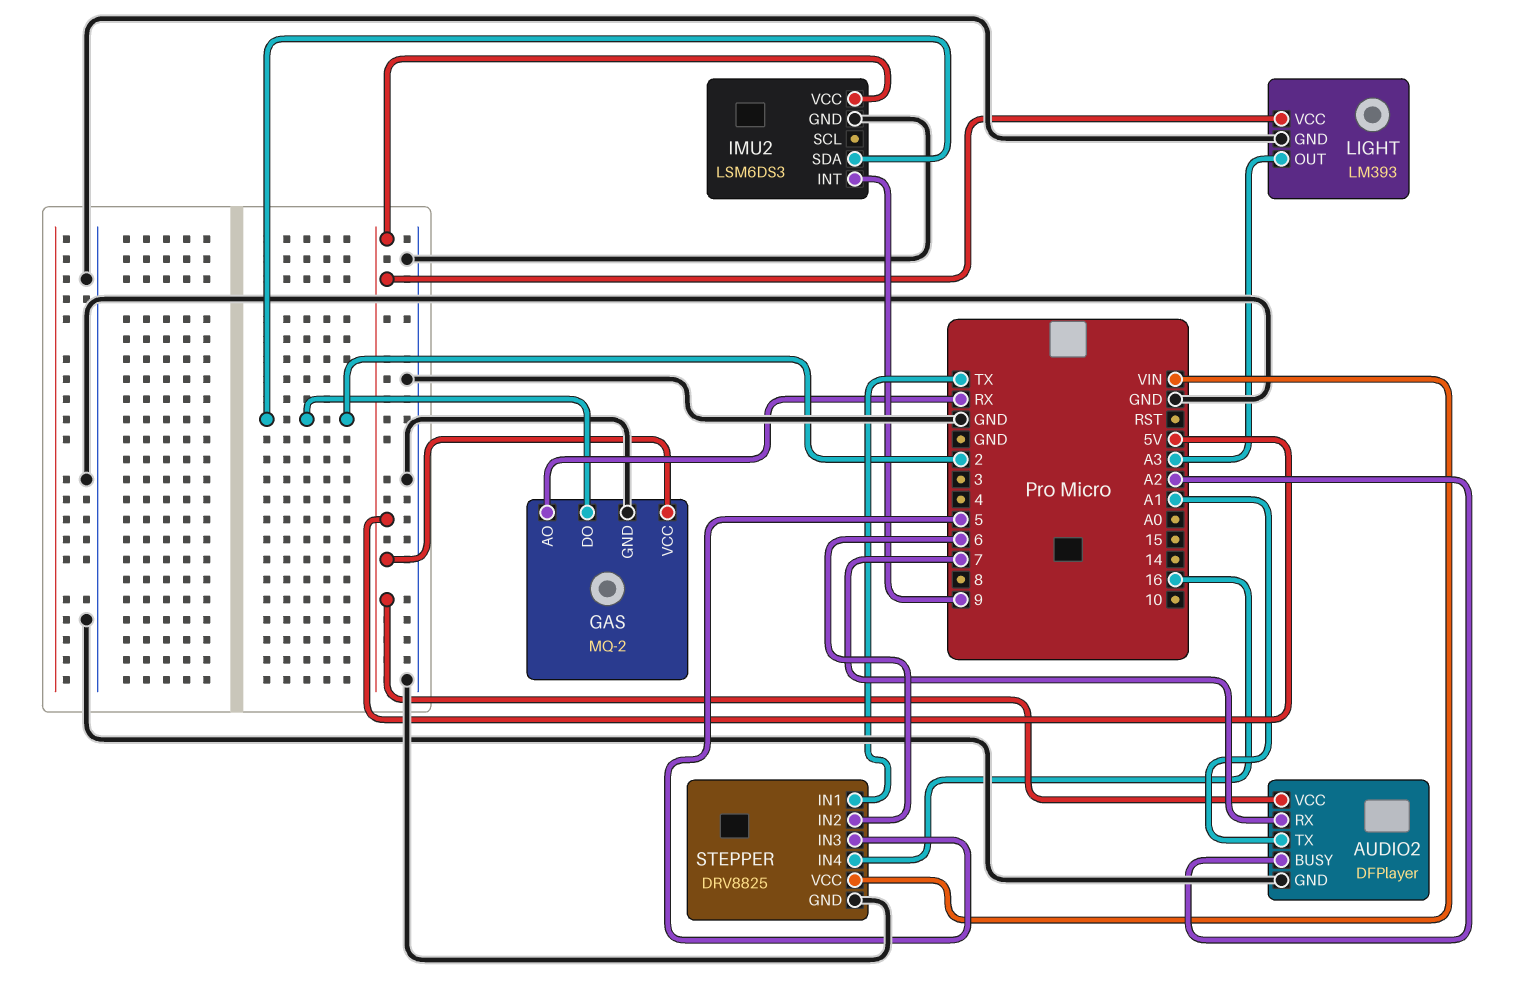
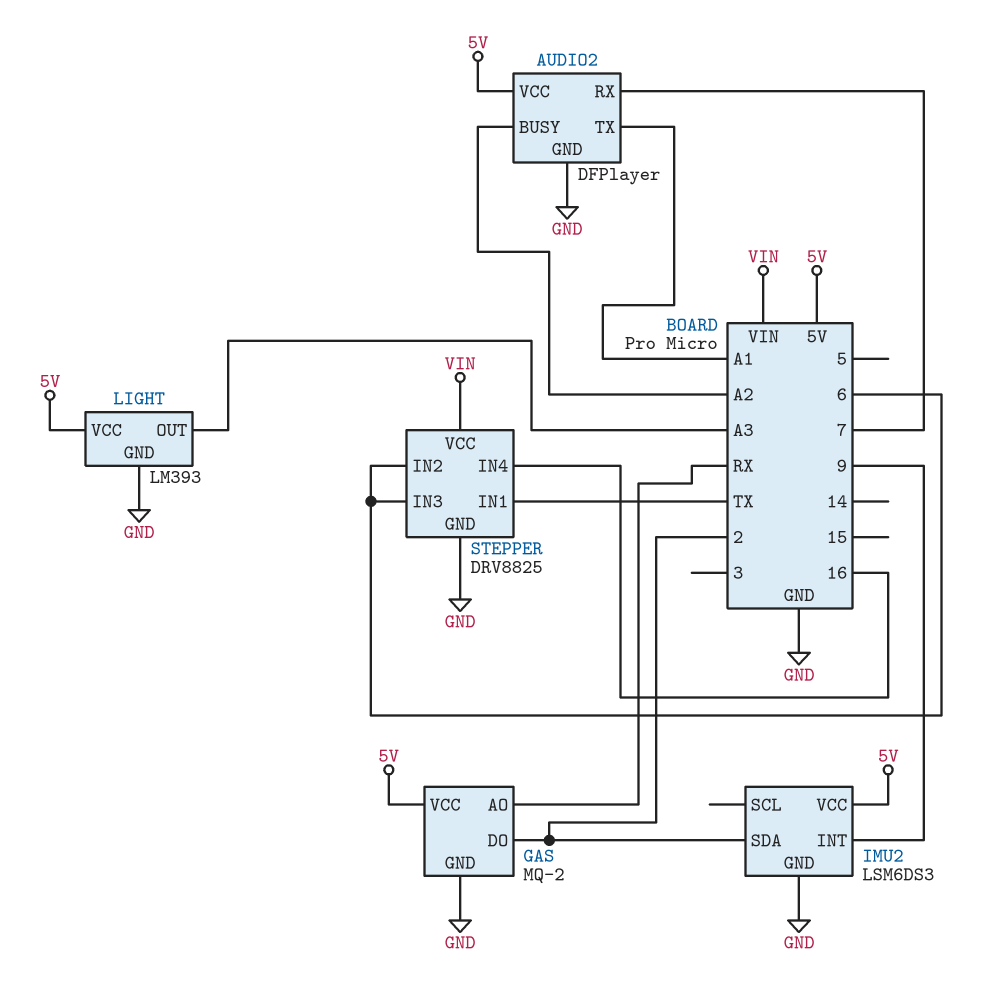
STEPPER pin IN3: 5 -> 6

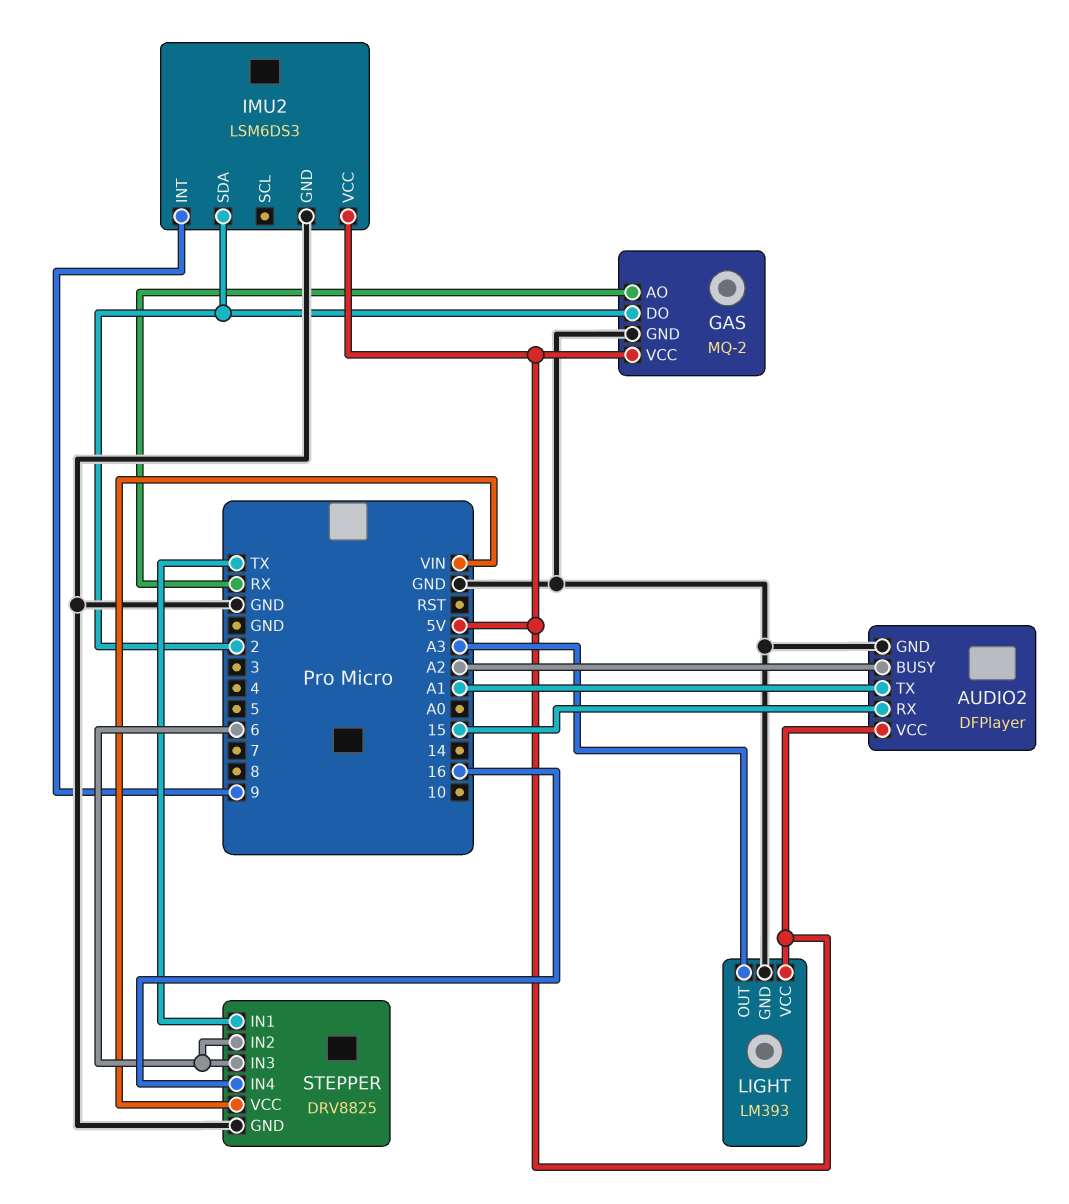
AUDIO2 pin RX: 7 -> 15

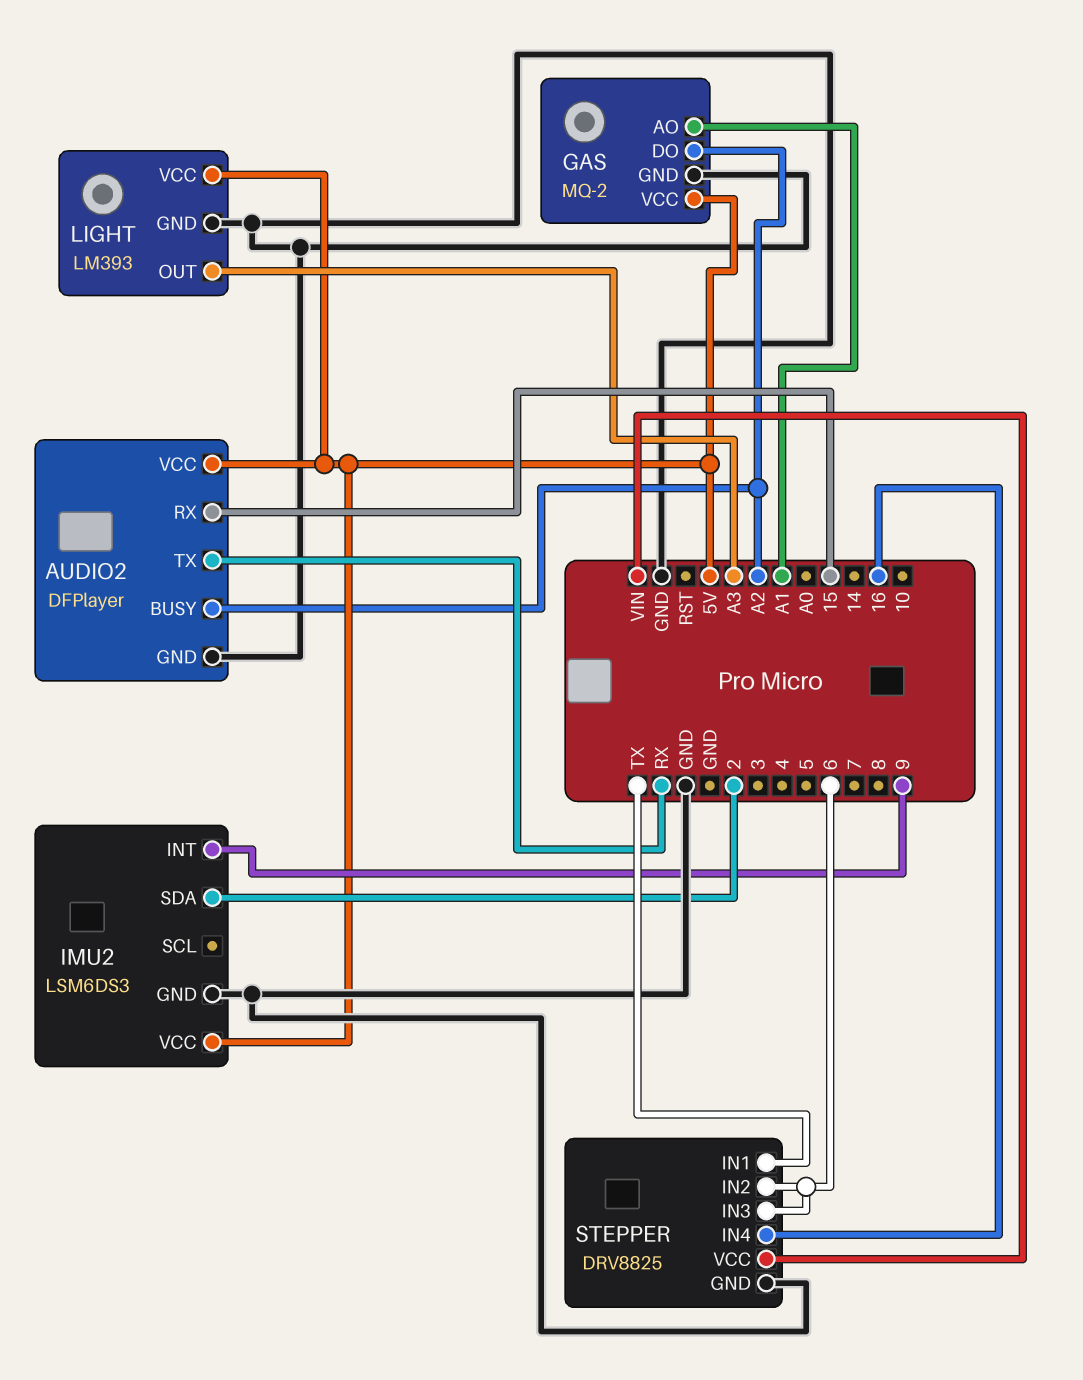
AUDIO2 pin TX: A1 -> RX
GAS pin AO: RX -> A1
GAS pin DO: 2 -> A2

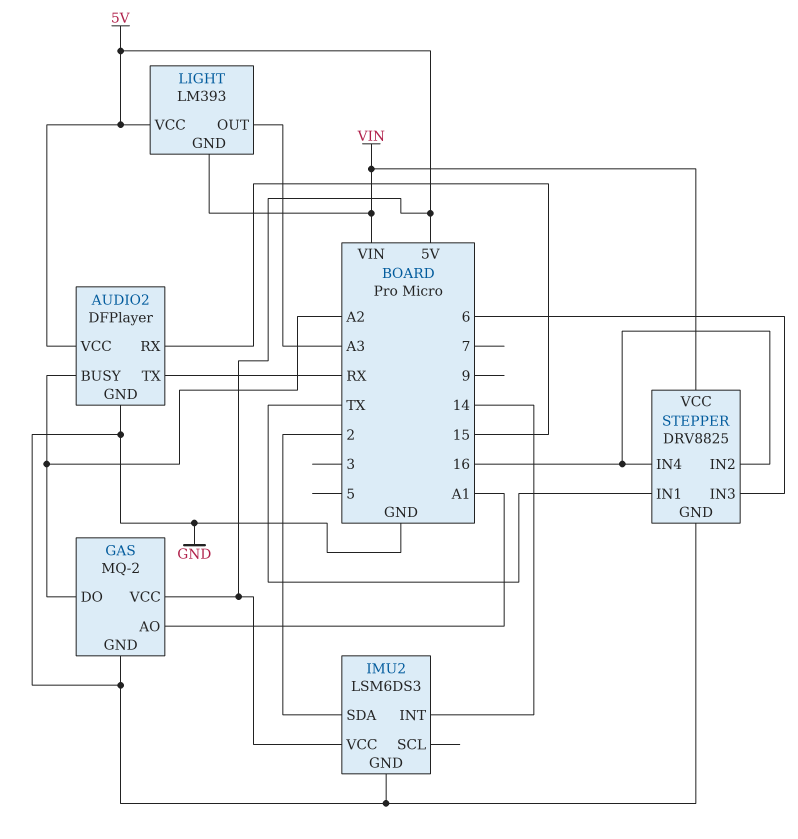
IMU2 pin INT: 9 -> 14
LIGHT pin GND: GND -> VIN
STEPPER pin IN2: 6 -> 16

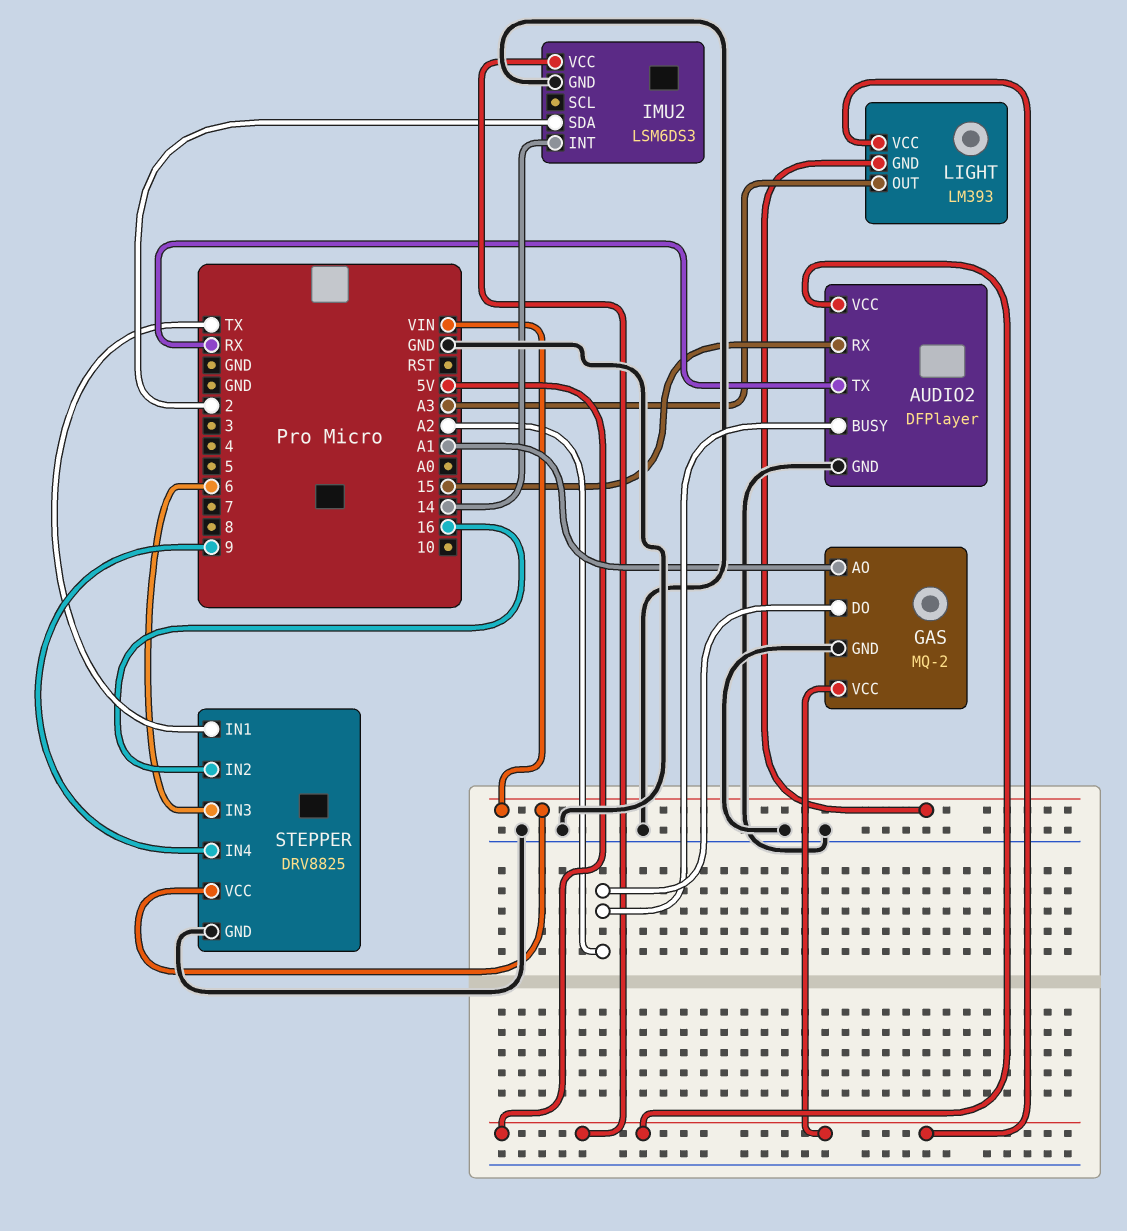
STEPPER pin IN4: 16 -> 9

